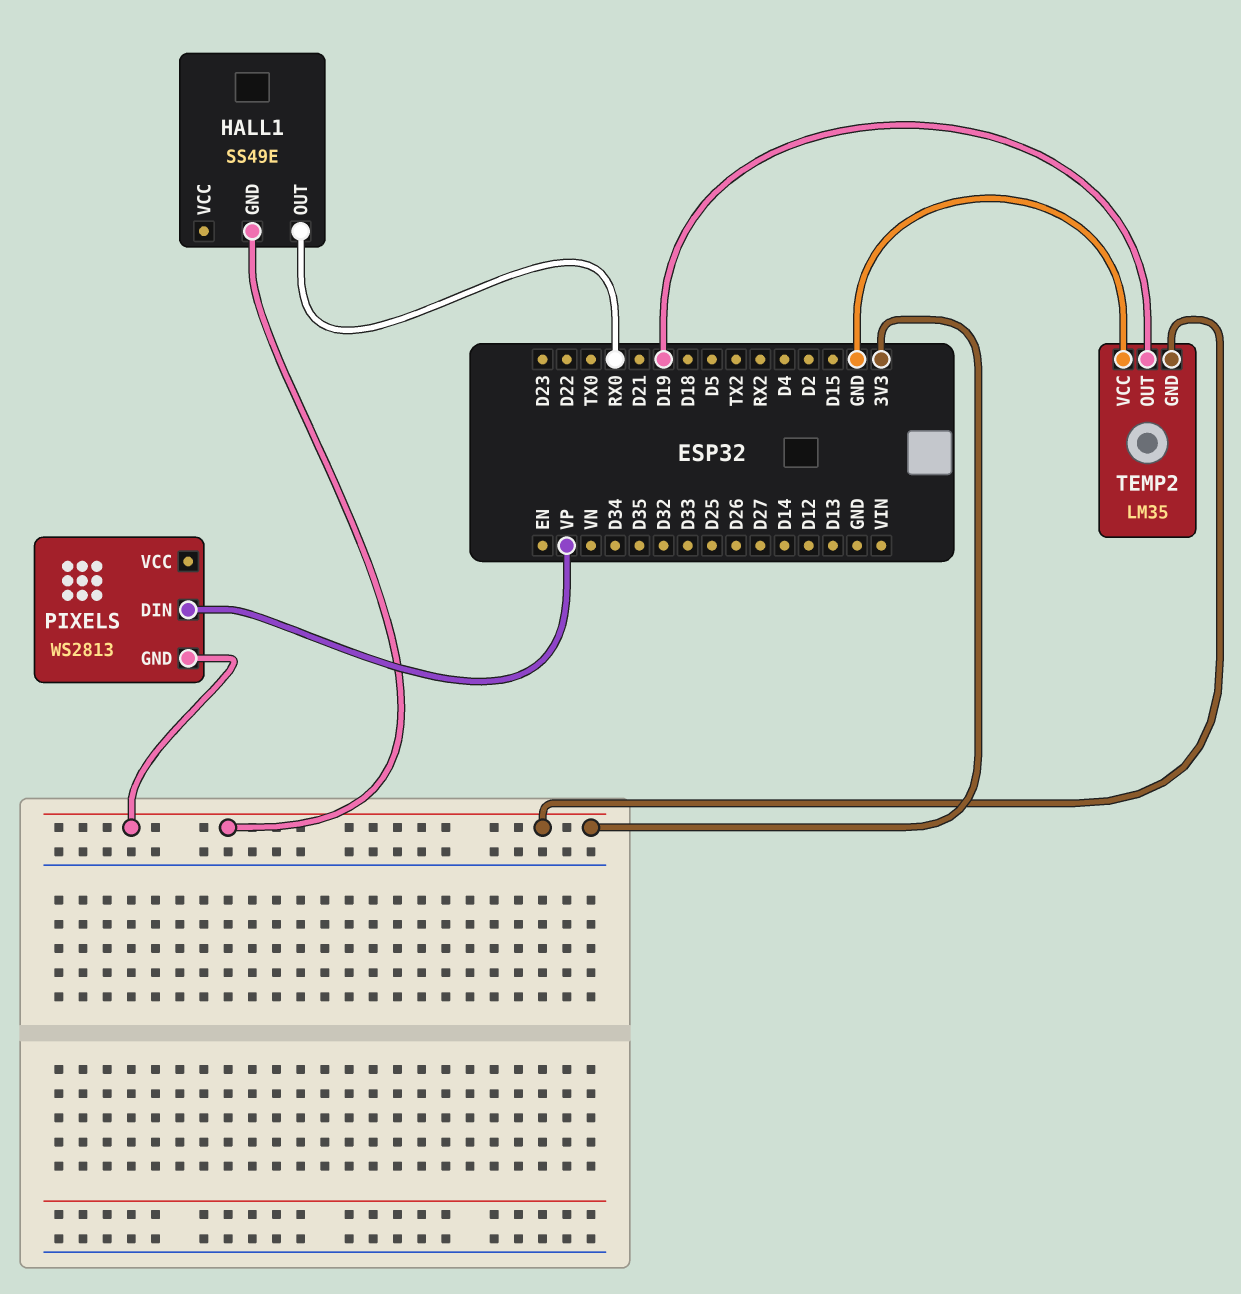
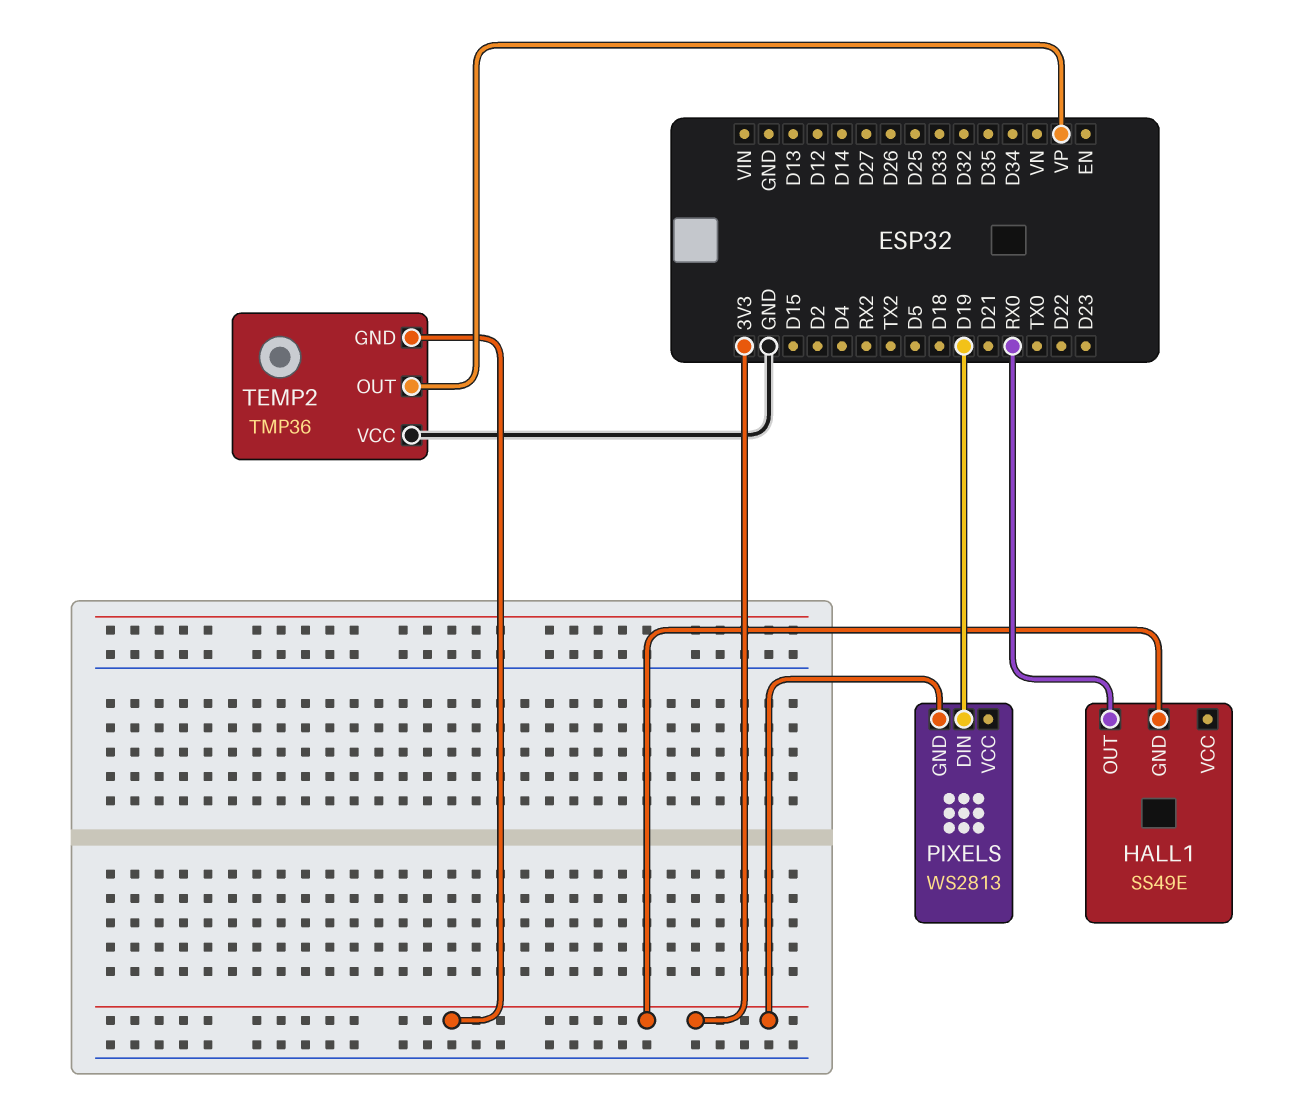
PIXELS pin DIN: VP -> D19
TEMP2: LM35 -> TMP36
TEMP2 pin OUT: D19 -> VP

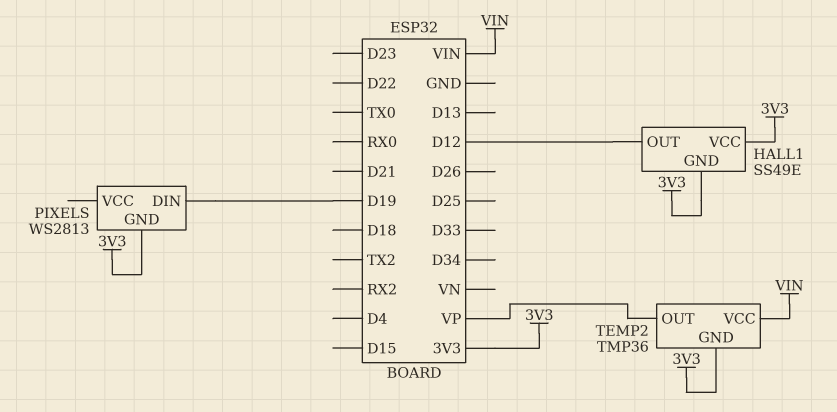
HALL1 pin OUT: RX0 -> D12
HALL1 pin VCC: none -> 3V3
TEMP2 pin VCC: GND -> VIN

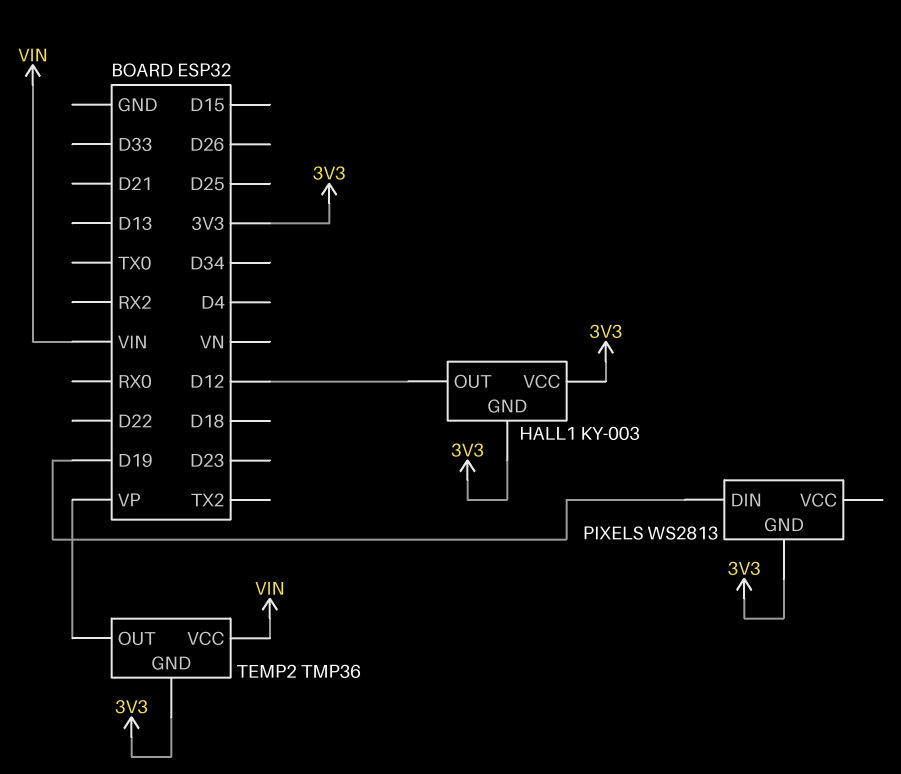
HALL1: SS49E -> KY-003

